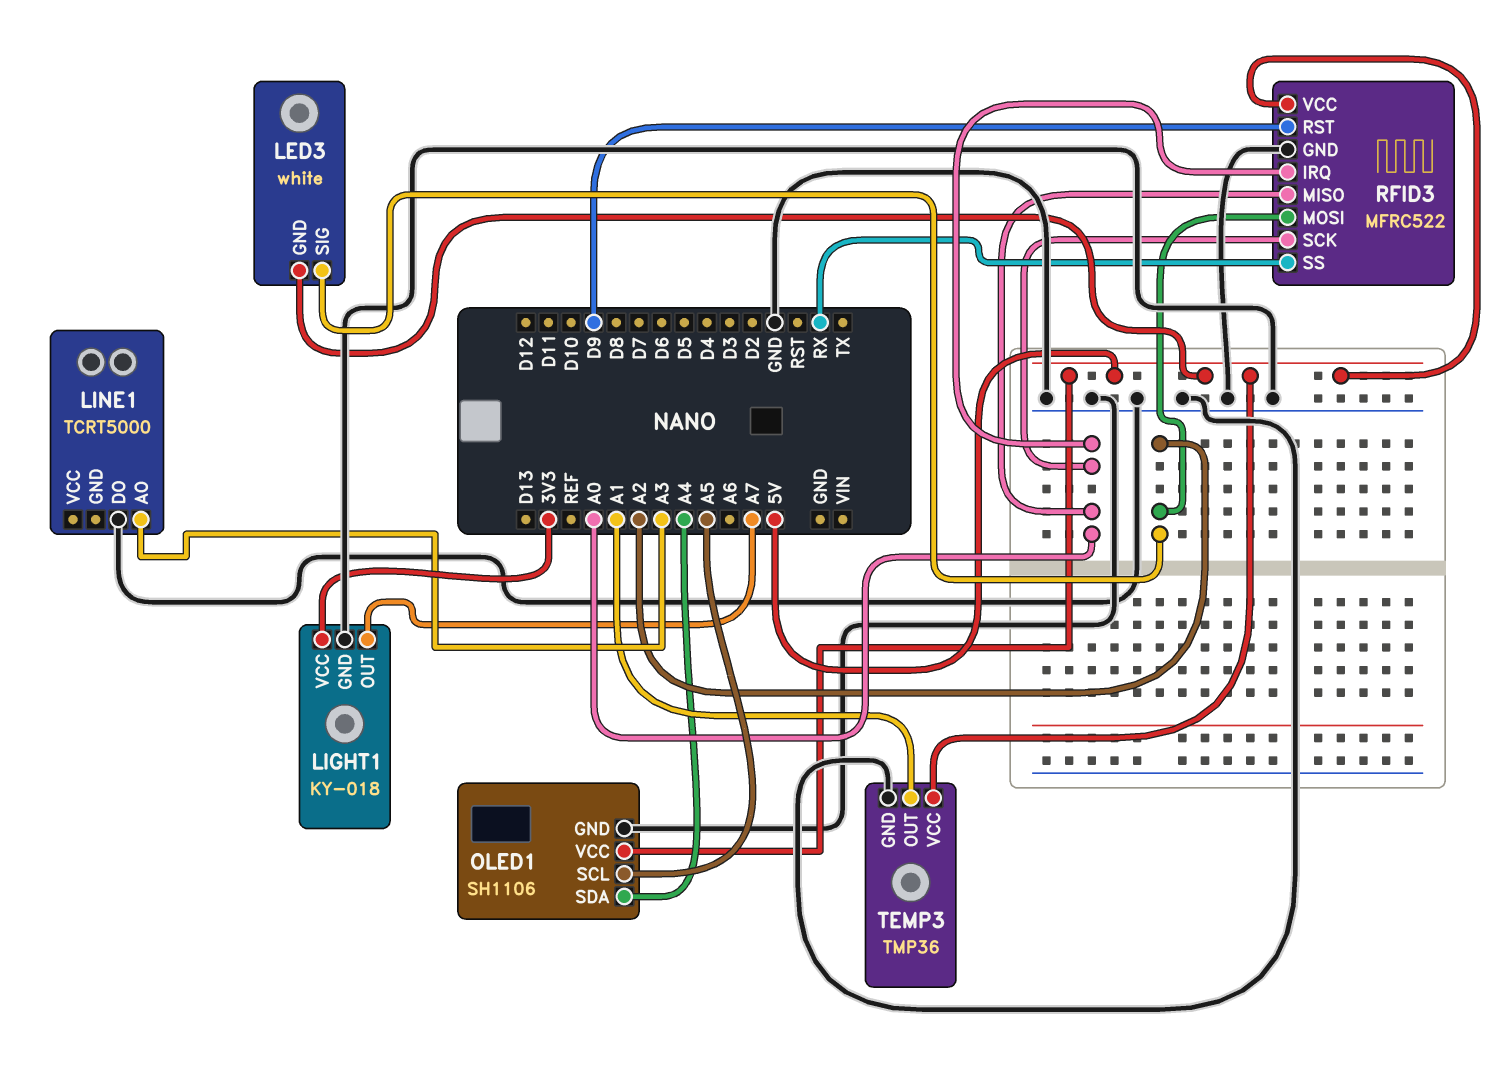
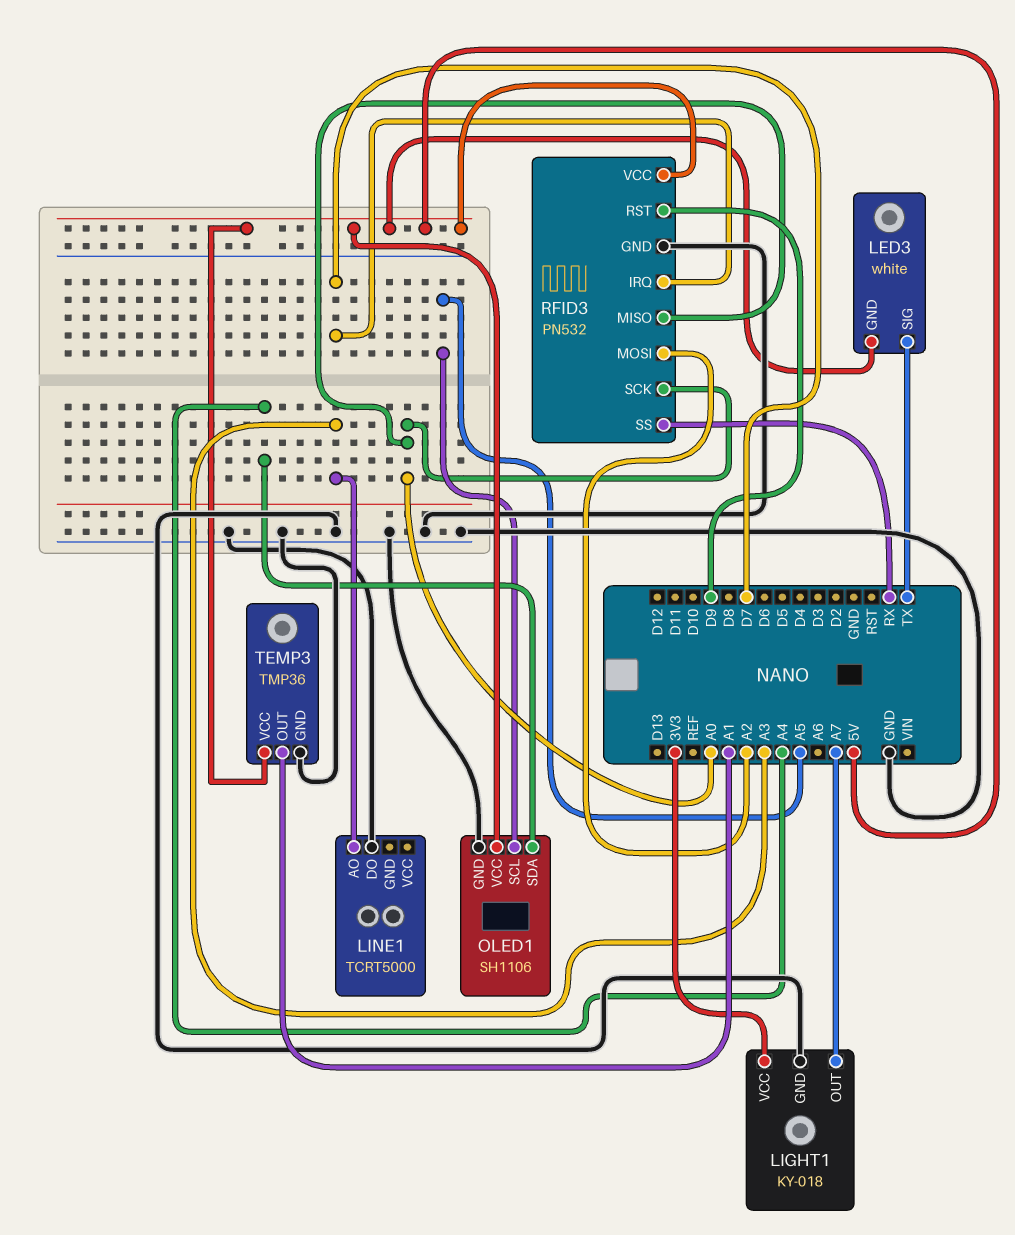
LED3 pin SIG: A2 -> TX
RFID3: MFRC522 -> PN532
RFID3 pin IRQ: A0 -> D7

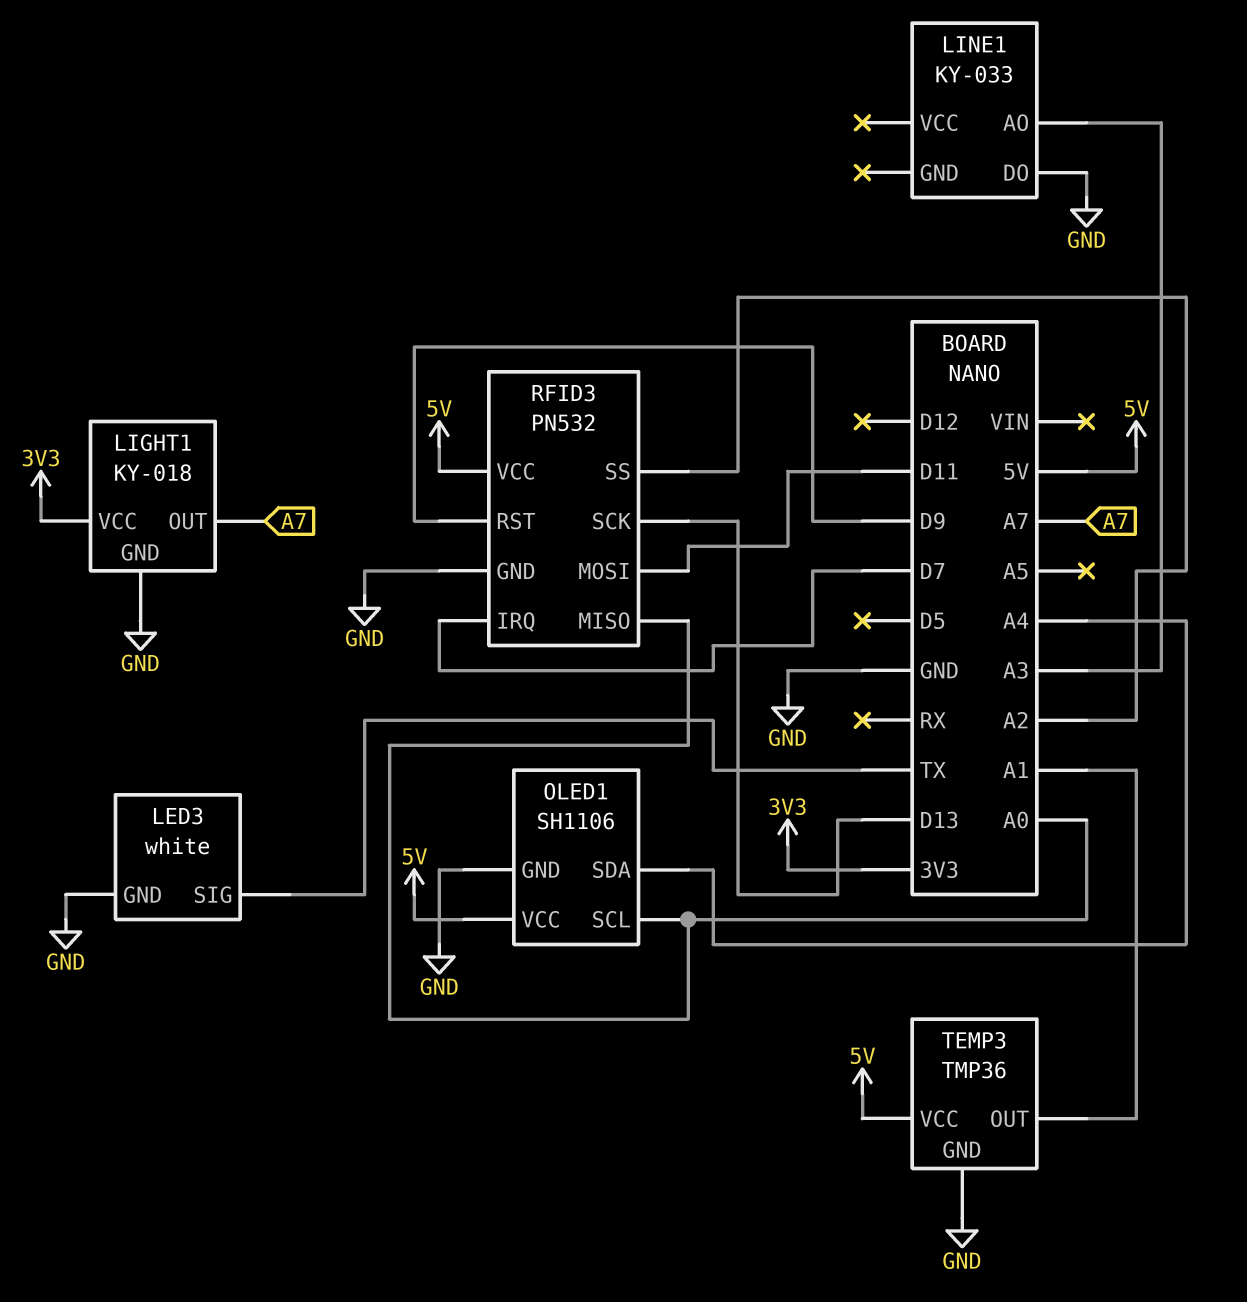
LED3 pin GND: 5V -> GND
LINE1: TCRT5000 -> KY-033
OLED1 pin SCL: A5 -> A0
RFID3 pin MOSI: A2 -> D11
RFID3 pin SCK: A0 -> D13
RFID3 pin SS: RX -> A2

